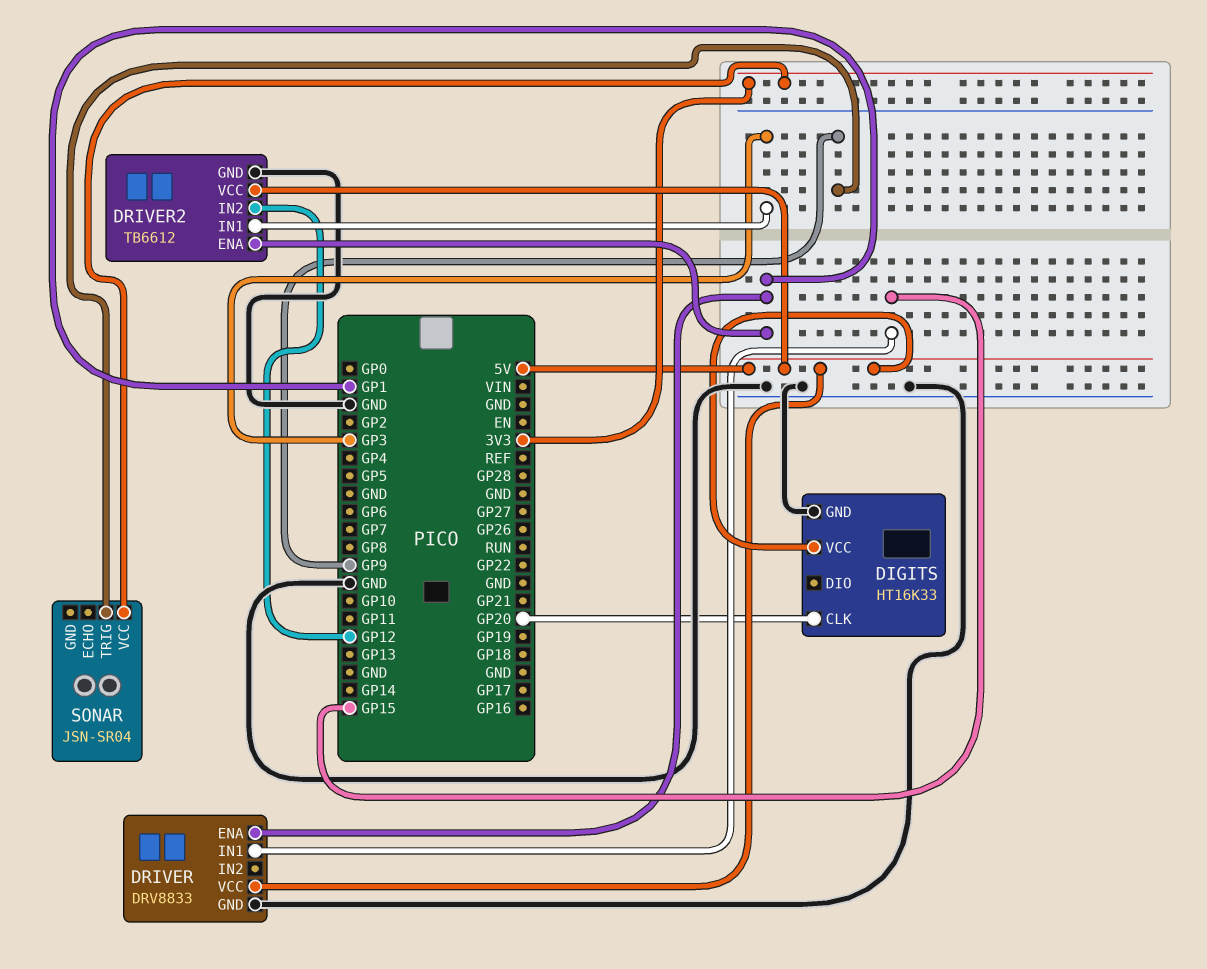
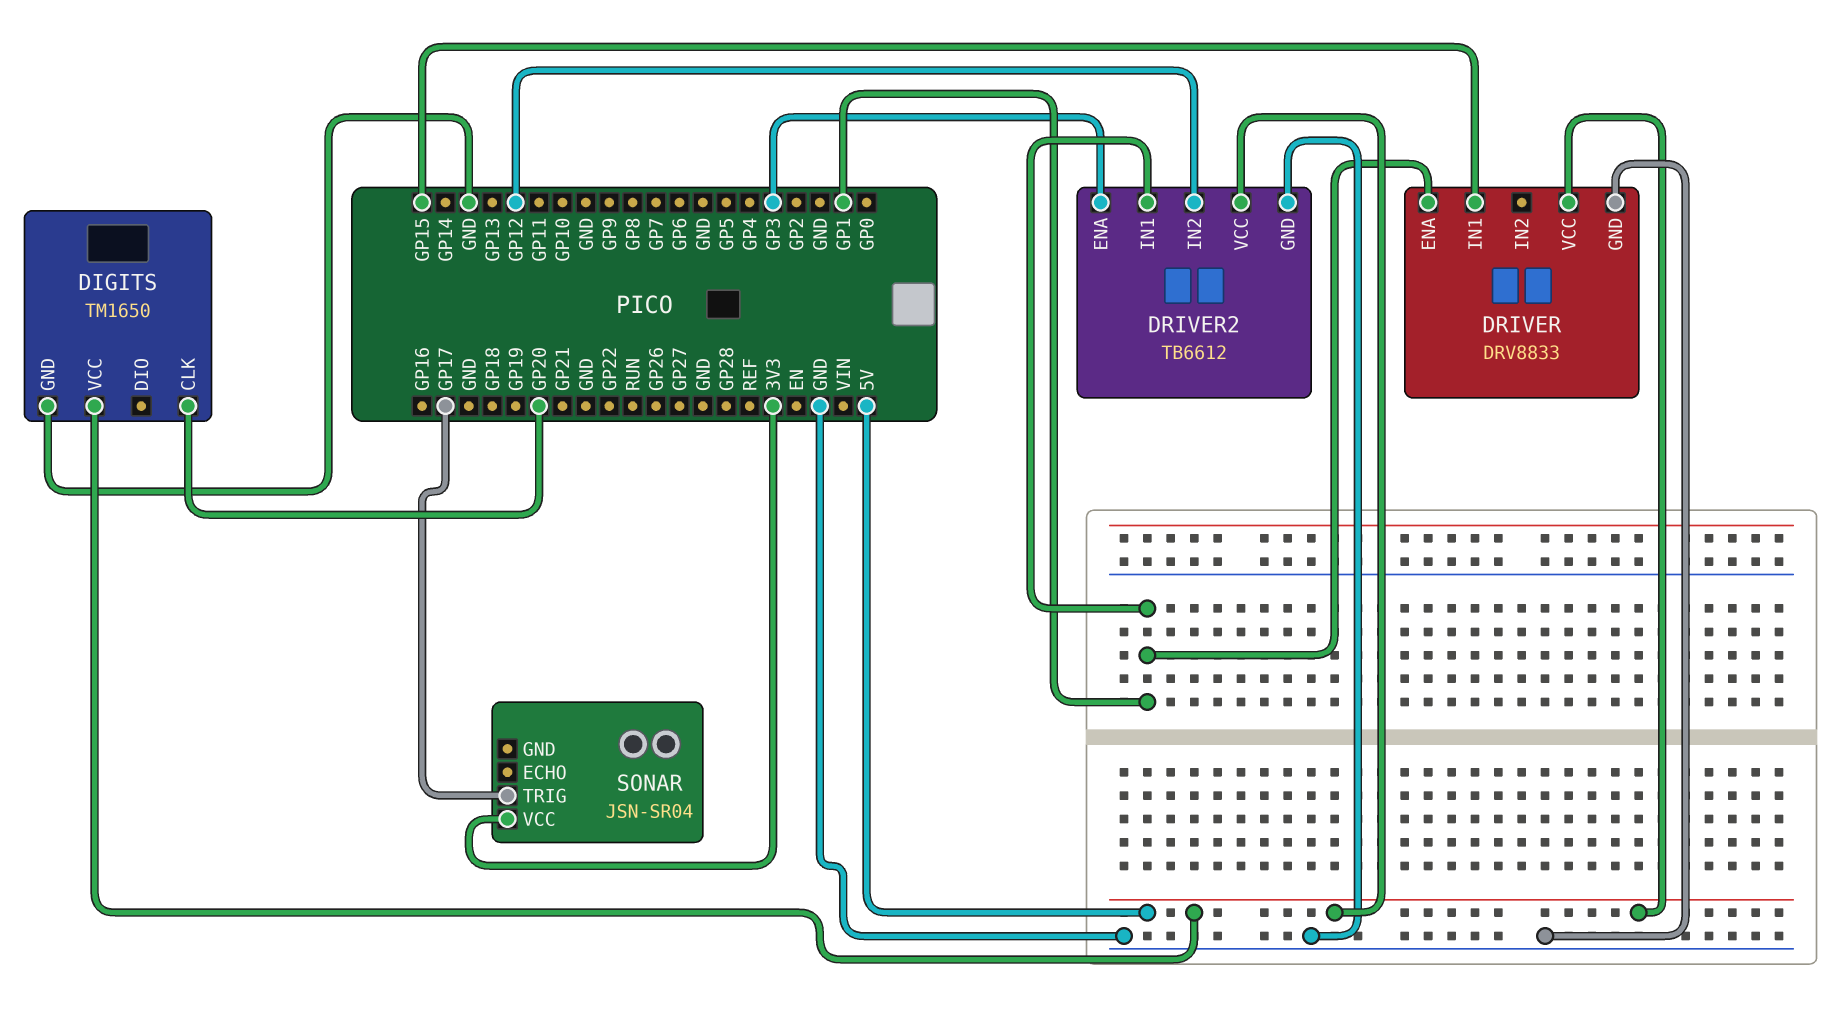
DIGITS: HT16K33 -> TM1650
DRIVER2 pin ENA: GP1 -> GP3
DRIVER2 pin IN1: GP3 -> GP1
SONAR pin TRIG: GP9 -> GP17

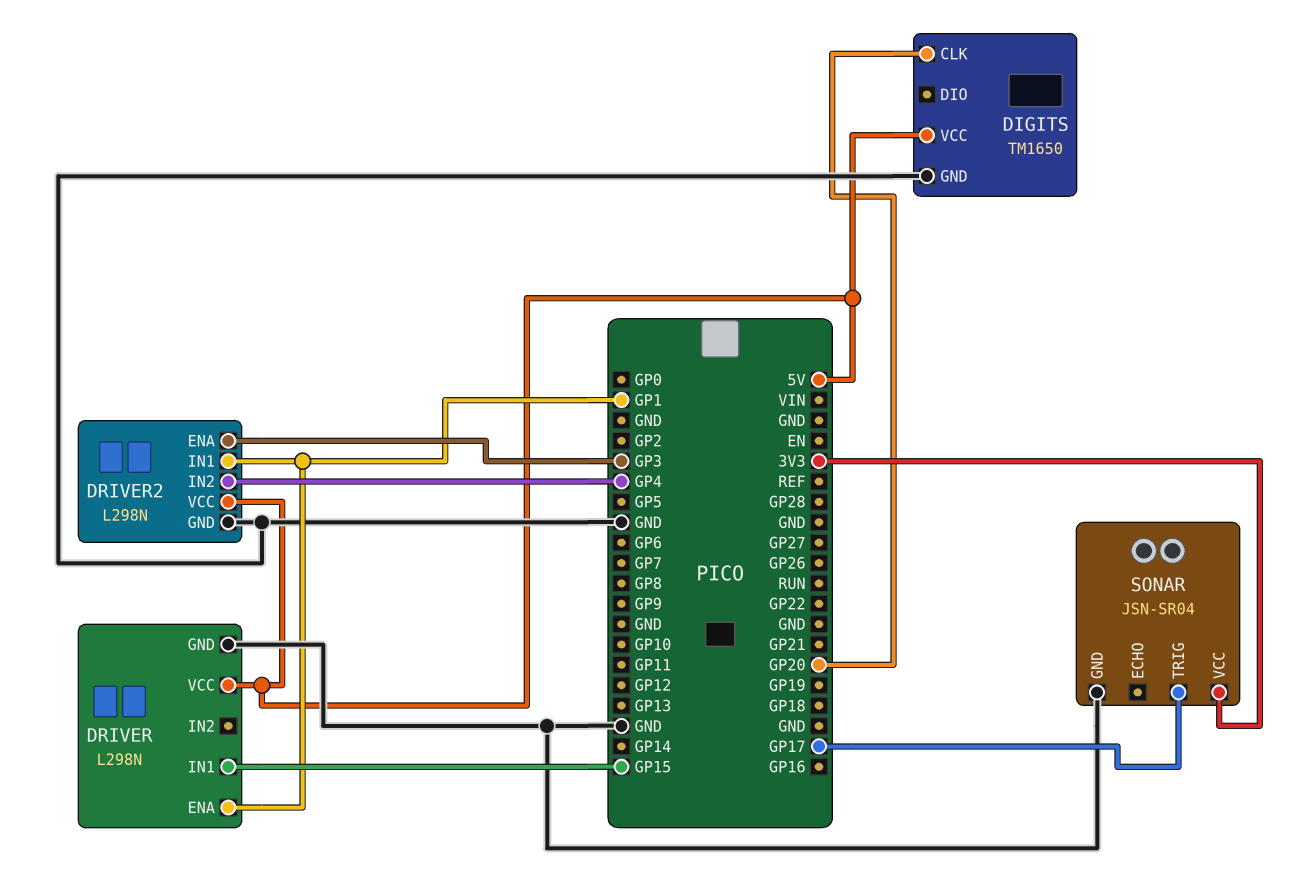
DRIVER: DRV8833 -> L298N
DRIVER2: TB6612 -> L298N
DRIVER2 pin IN2: GP12 -> GP4
SONAR pin GND: none -> GND

